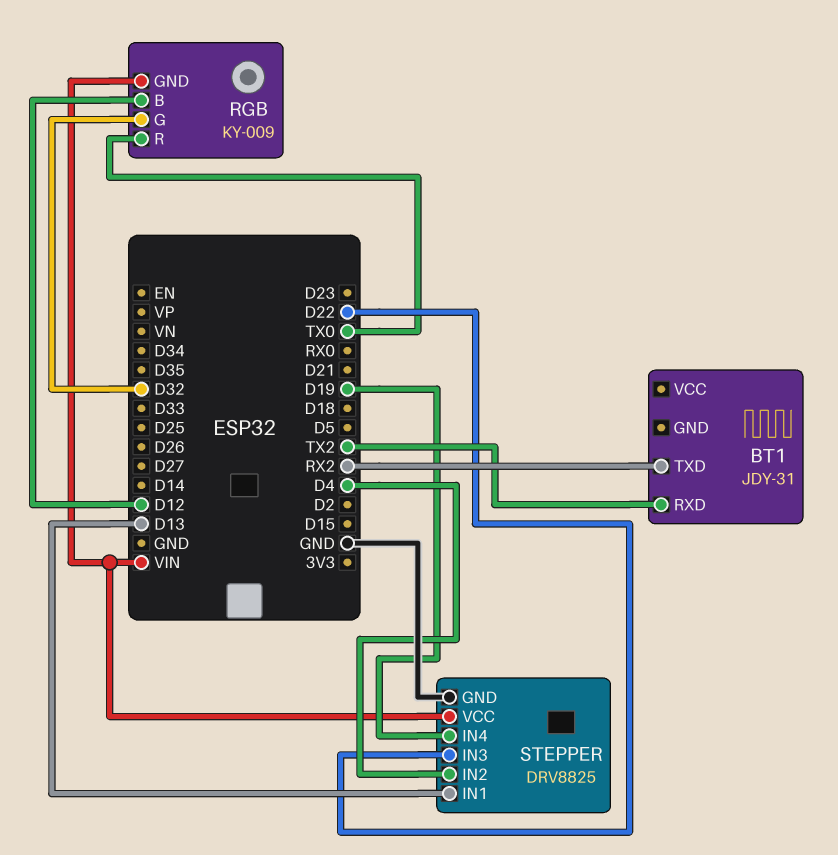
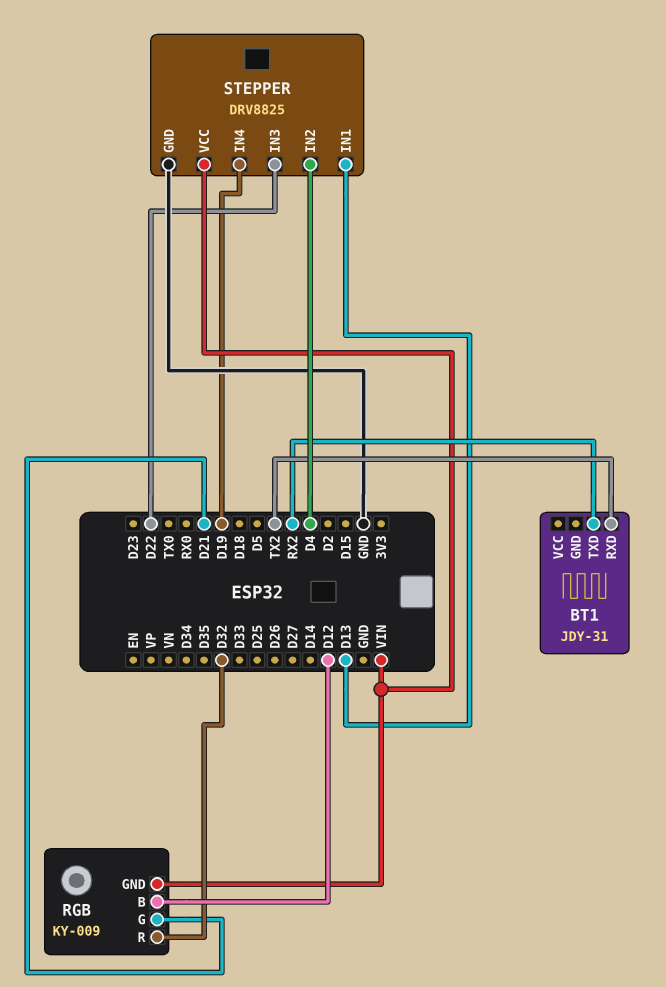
RGB pin G: D32 -> D21
RGB pin R: TX0 -> D32

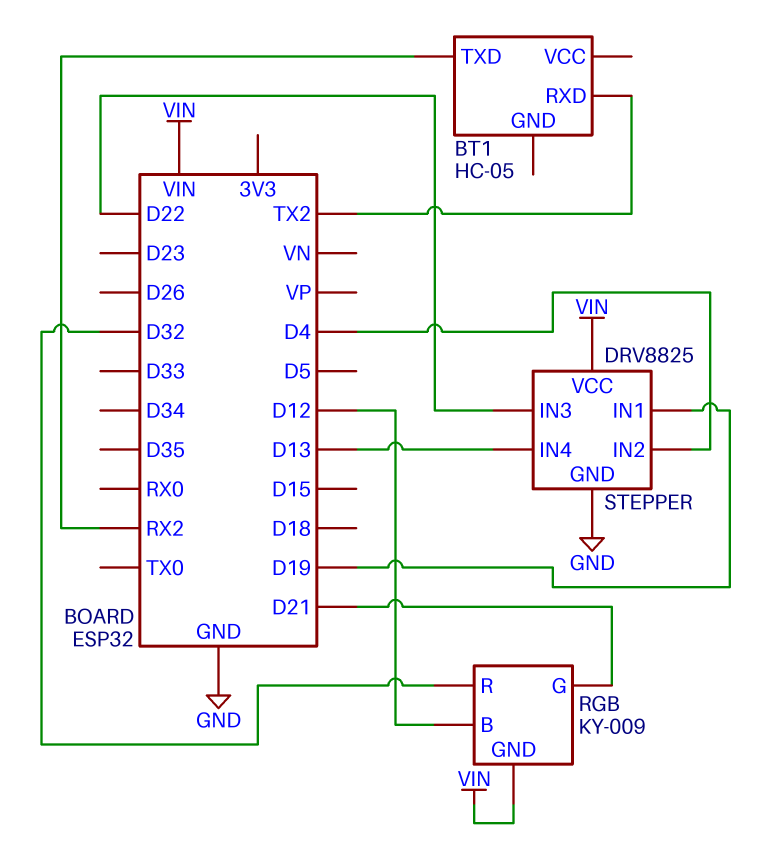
BT1: JDY-31 -> HC-05
STEPPER pin IN1: D13 -> D19
STEPPER pin IN4: D19 -> D13

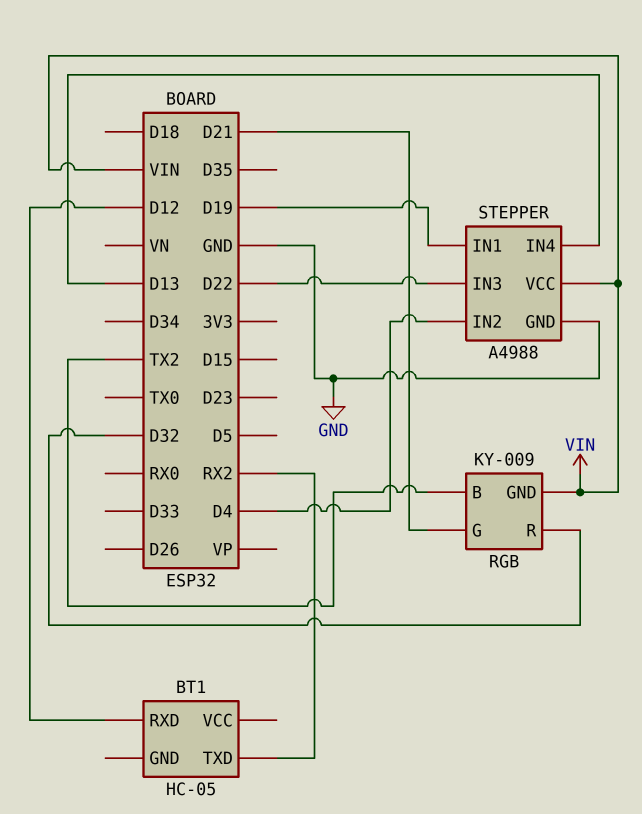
BT1 pin RXD: TX2 -> D12
RGB pin B: D12 -> TX2
STEPPER: DRV8825 -> A4988

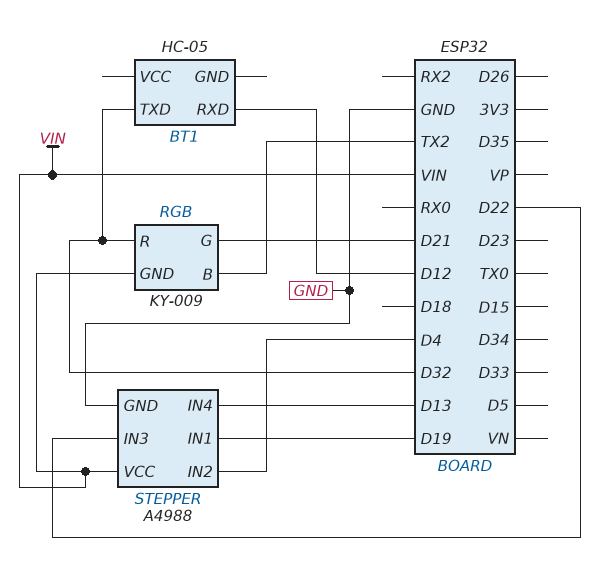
BT1 pin TXD: RX2 -> D32

